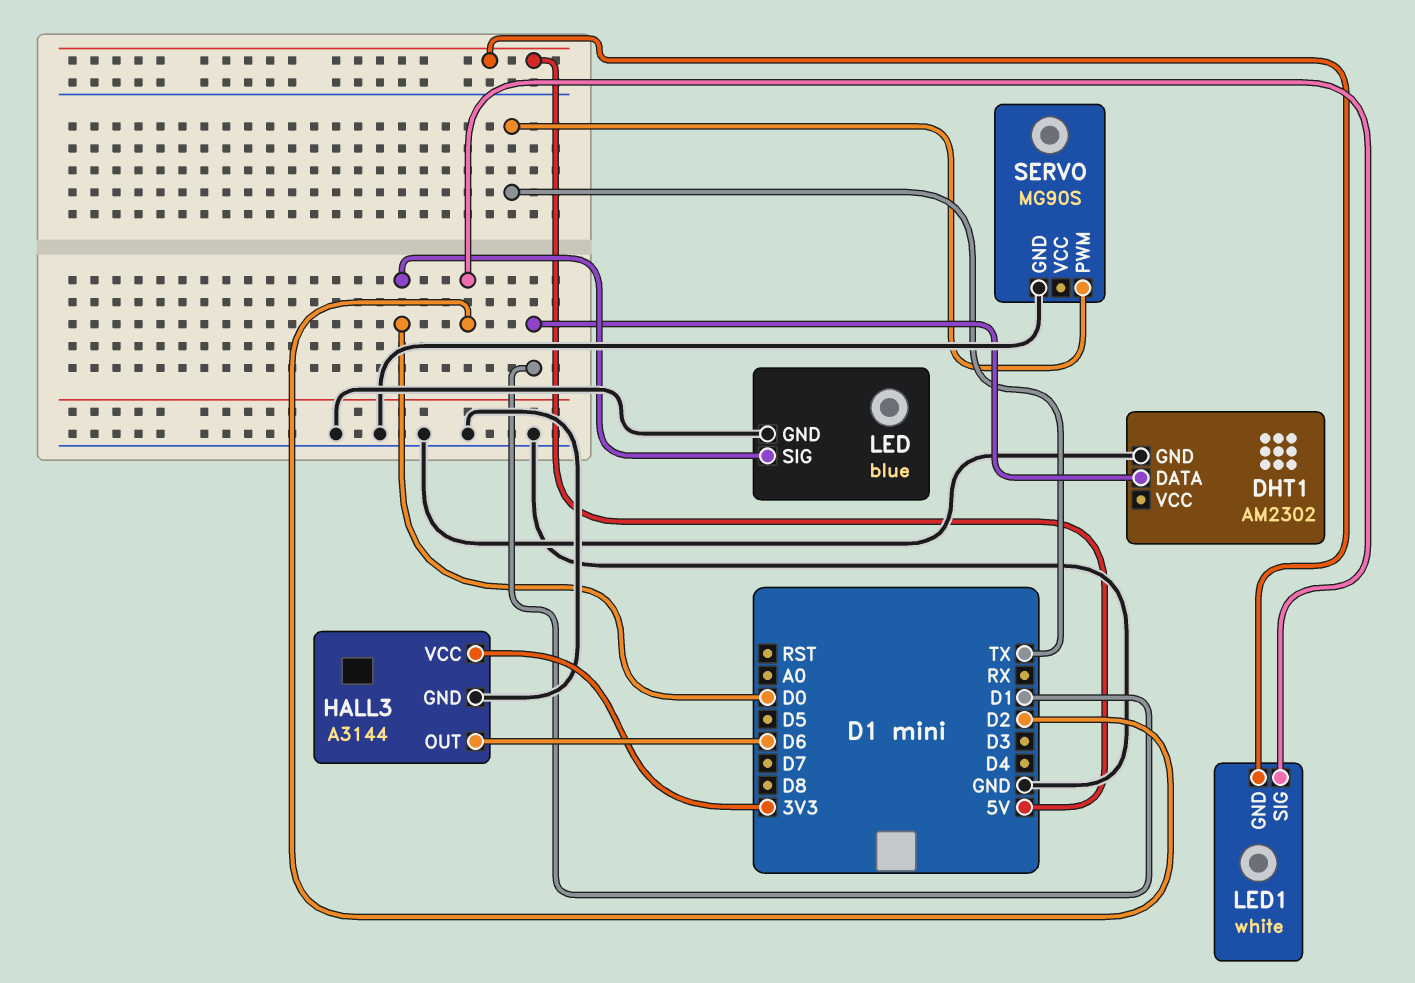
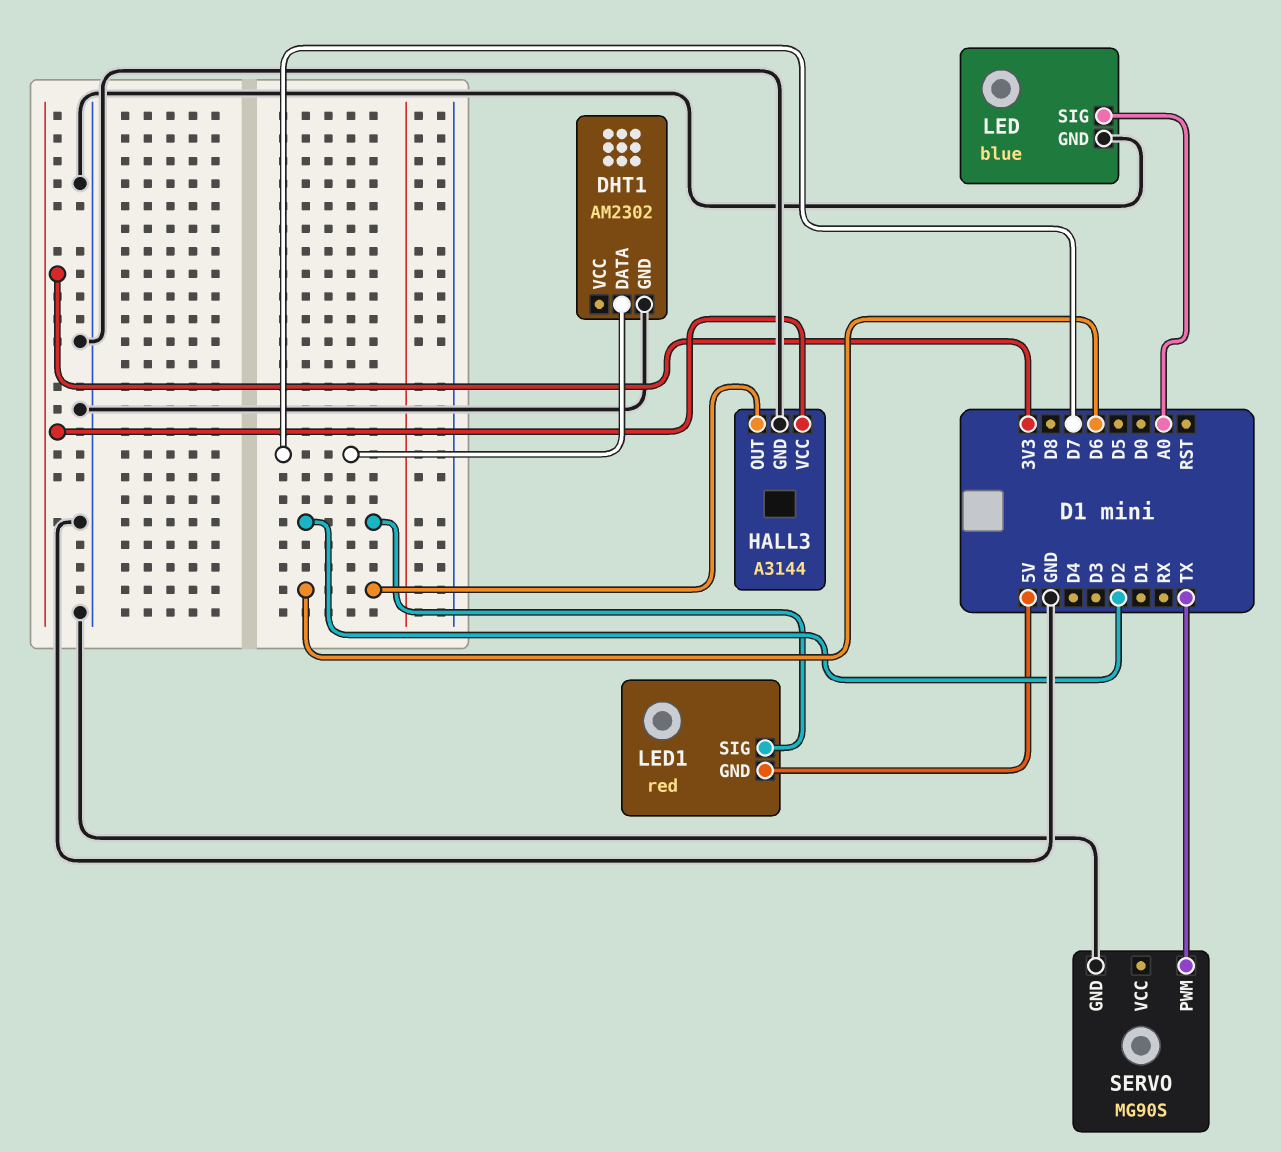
DHT1 pin DATA: D1 -> D7
LED pin SIG: D0 -> A0
LED1: white -> red

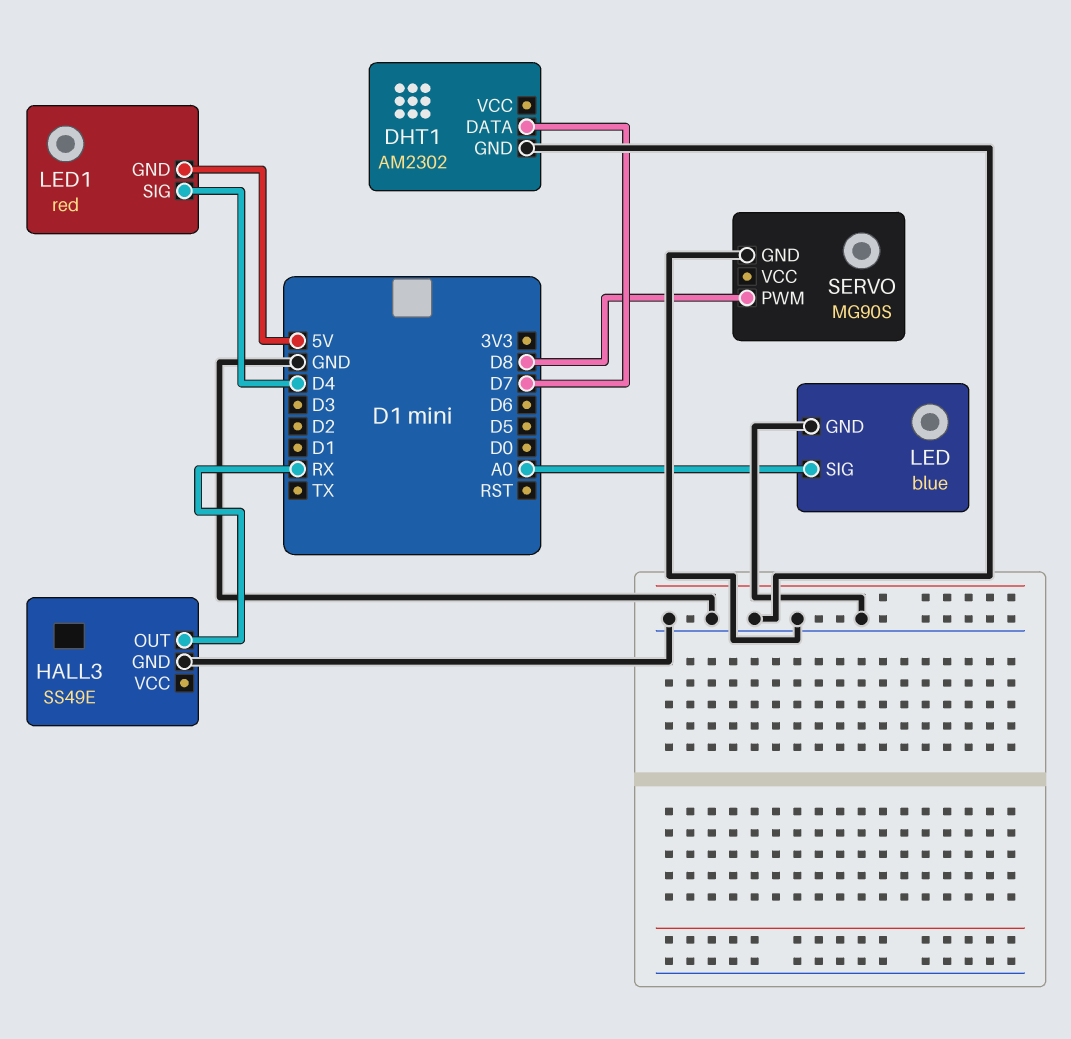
HALL3: A3144 -> SS49E
HALL3 pin OUT: D6 -> RX
HALL3 pin VCC: 3V3 -> none
LED1 pin SIG: D2 -> D4
SERVO pin PWM: TX -> D8

